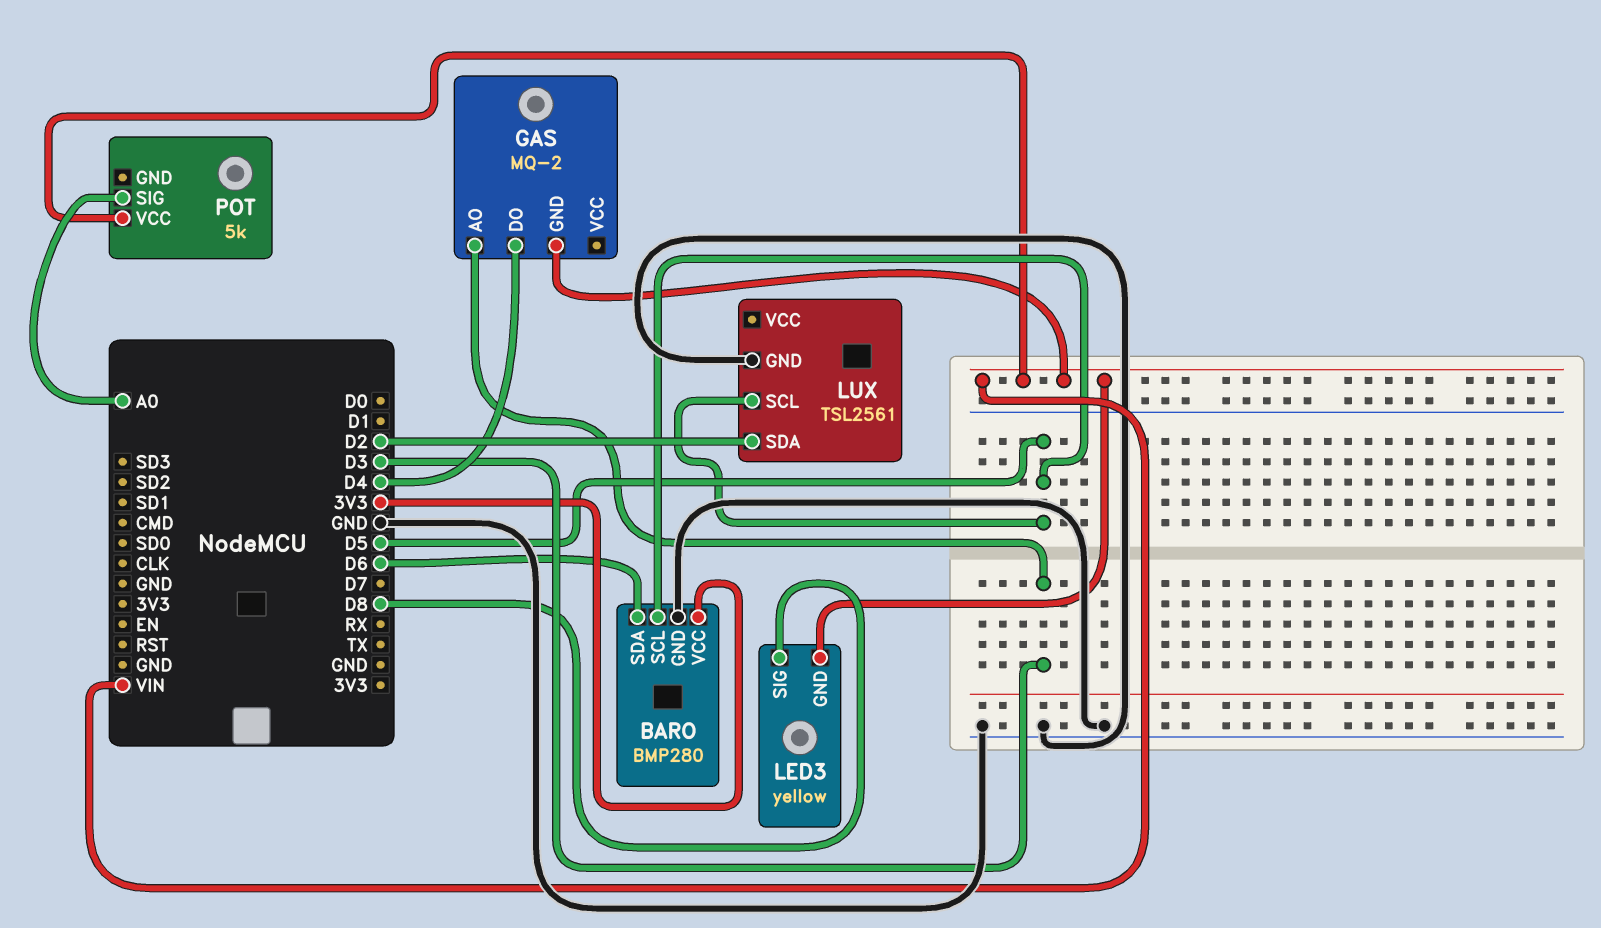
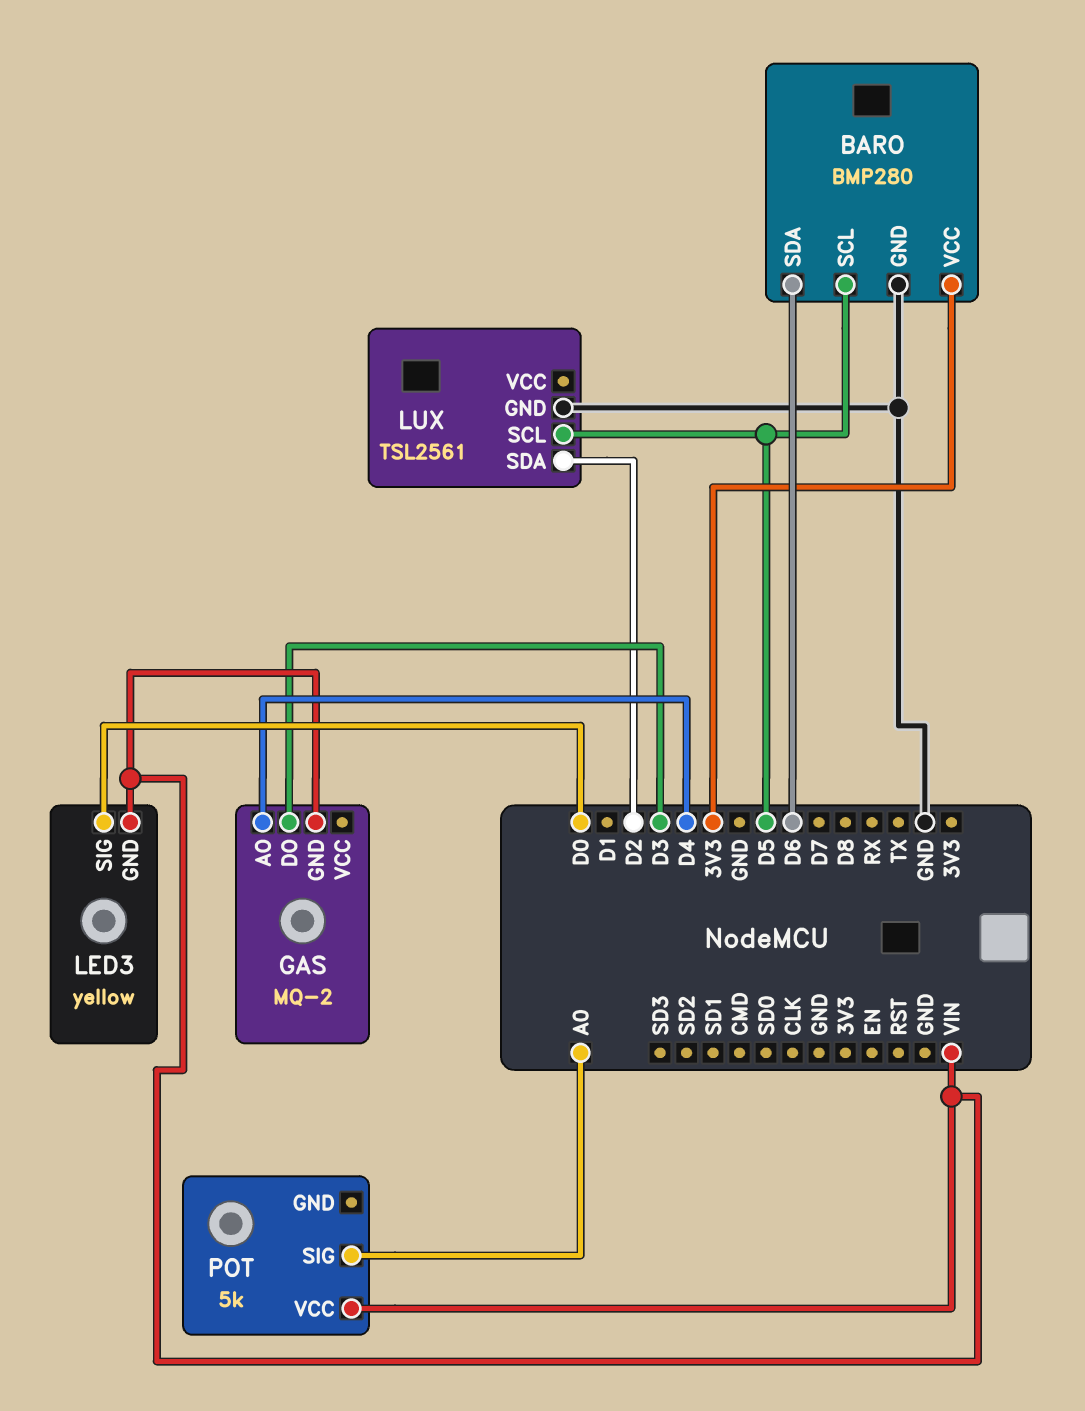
GAS pin AO: D3 -> D4
GAS pin DO: D4 -> D3
LED3 pin SIG: D8 -> D0

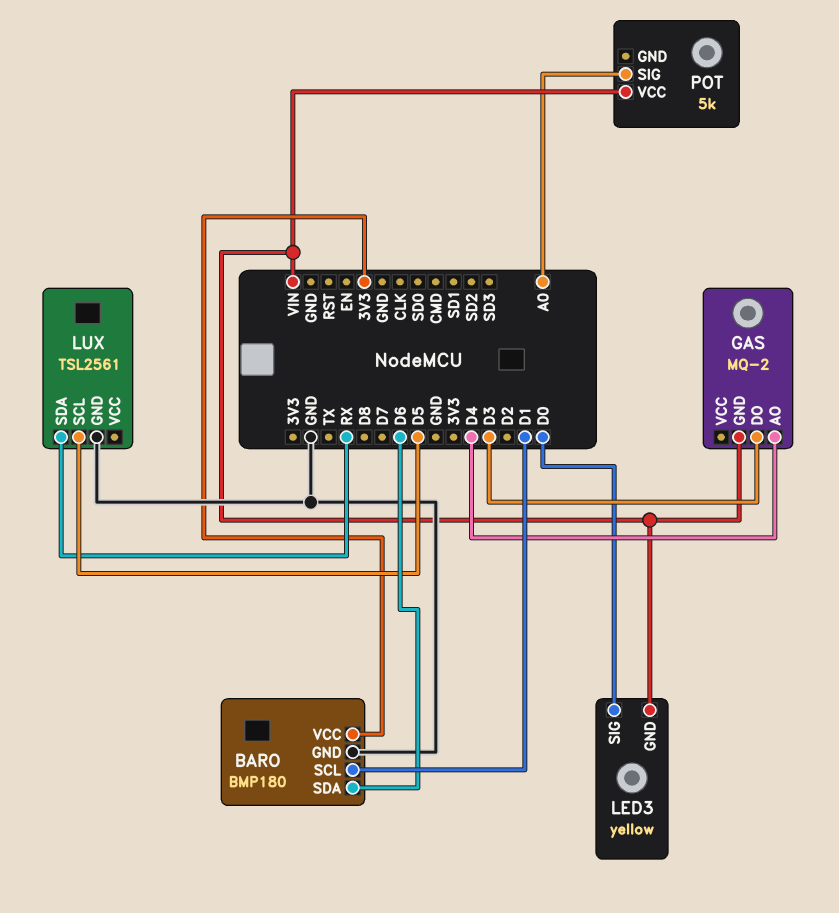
BARO: BMP280 -> BMP180
BARO pin SCL: D5 -> D1
LUX pin SDA: D2 -> RX

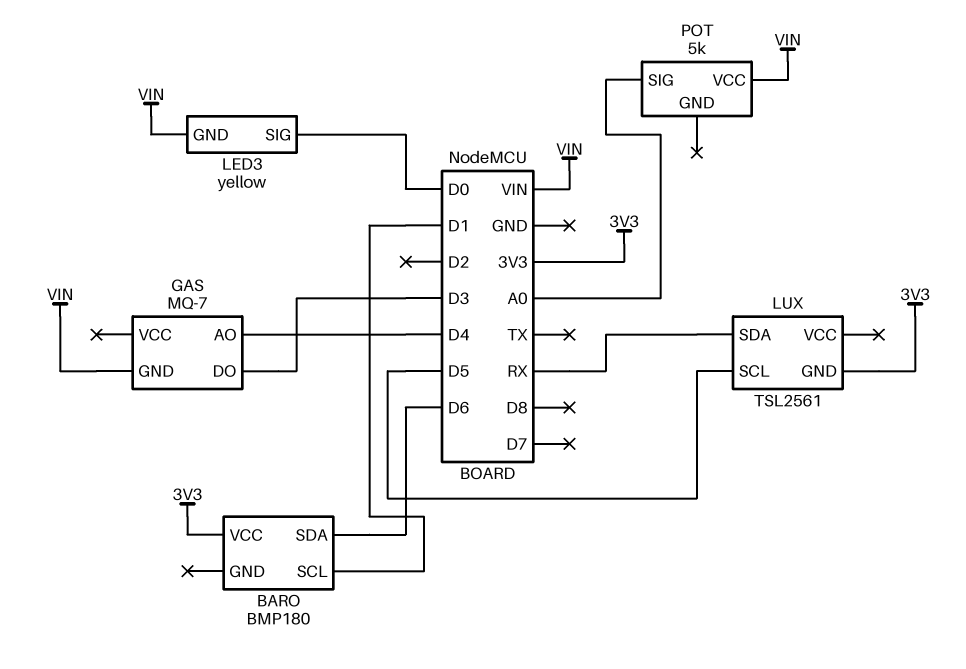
BARO pin GND: GND -> none
GAS: MQ-2 -> MQ-7
LUX pin GND: GND -> 3V3

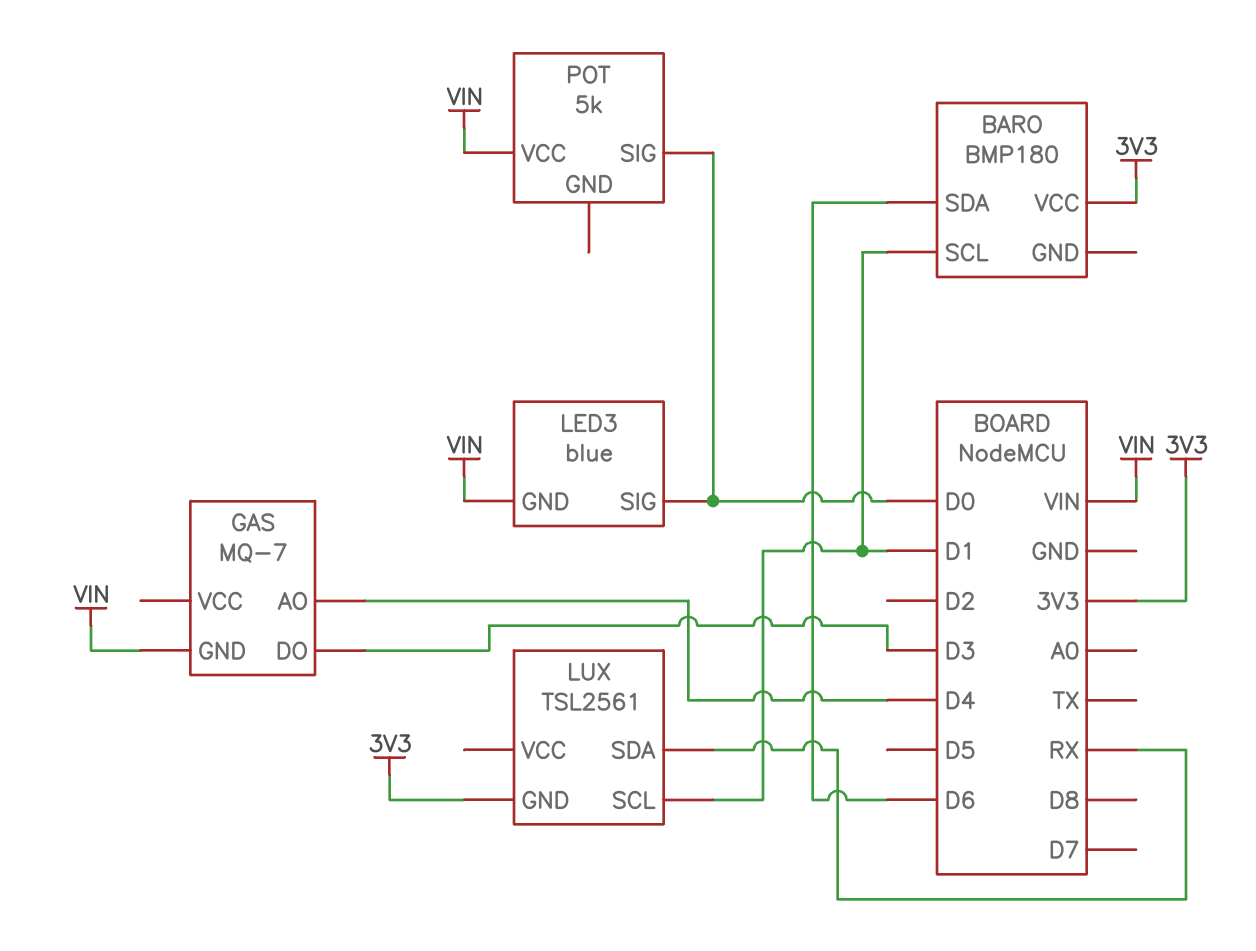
LED3: yellow -> blue
LUX pin SCL: D5 -> D1
POT pin SIG: A0 -> D0

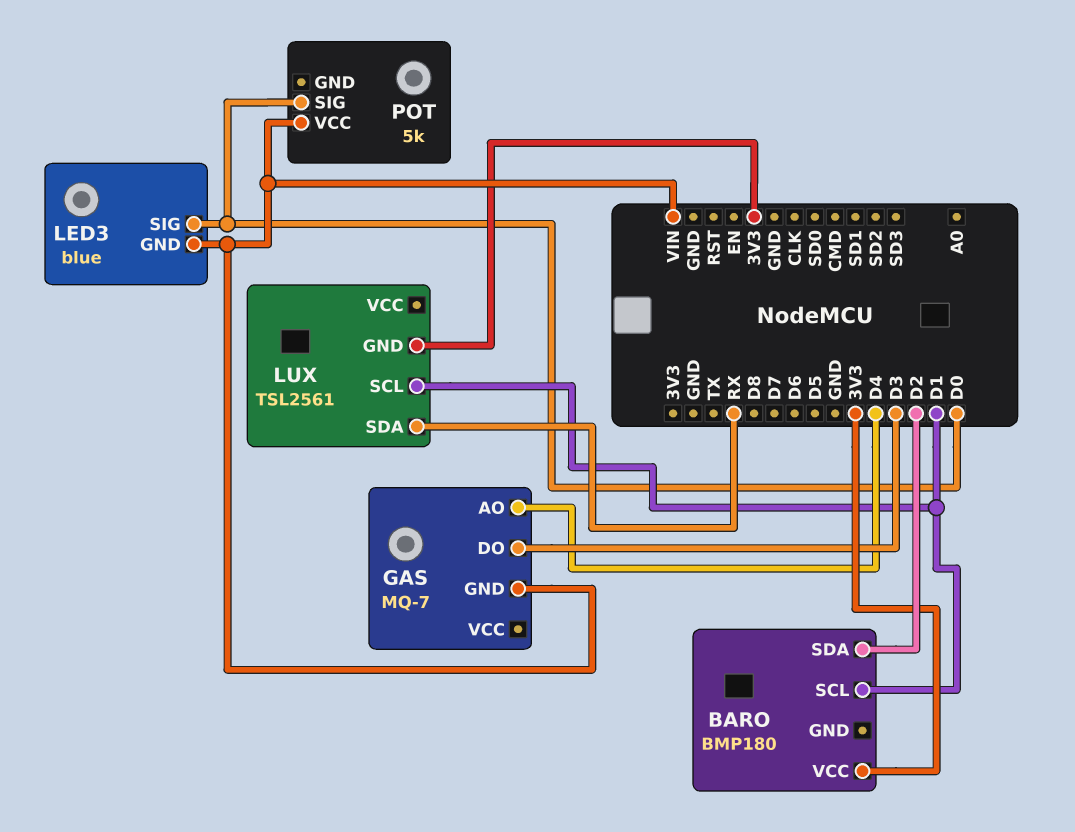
BARO pin SDA: D6 -> D2

